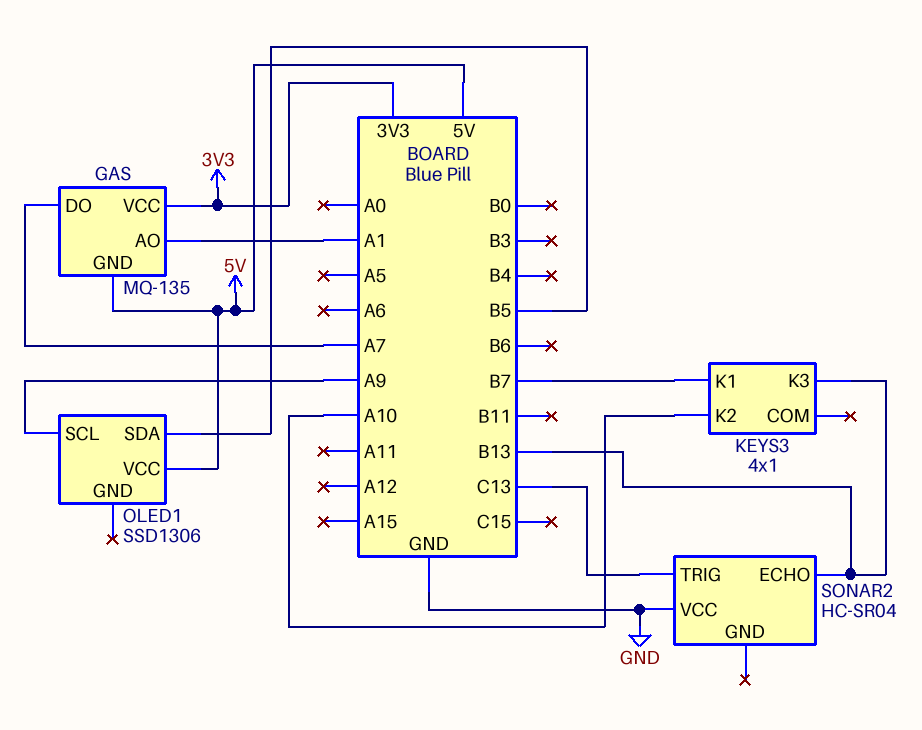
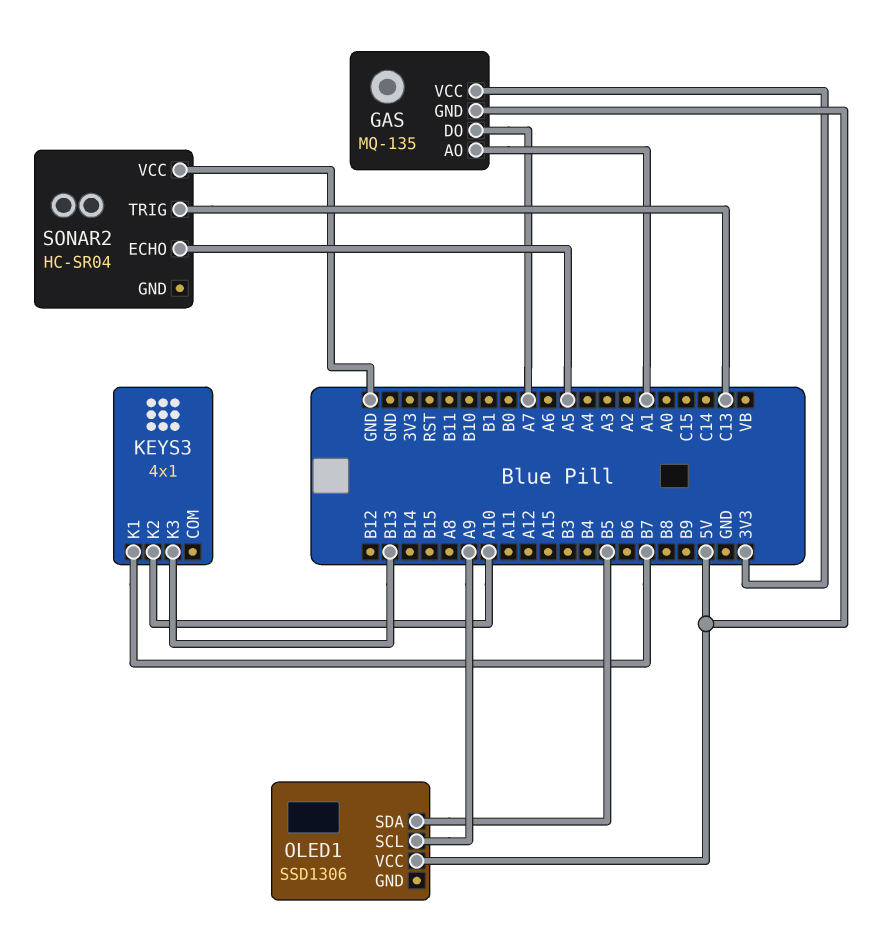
SONAR2 pin ECHO: B13 -> A5

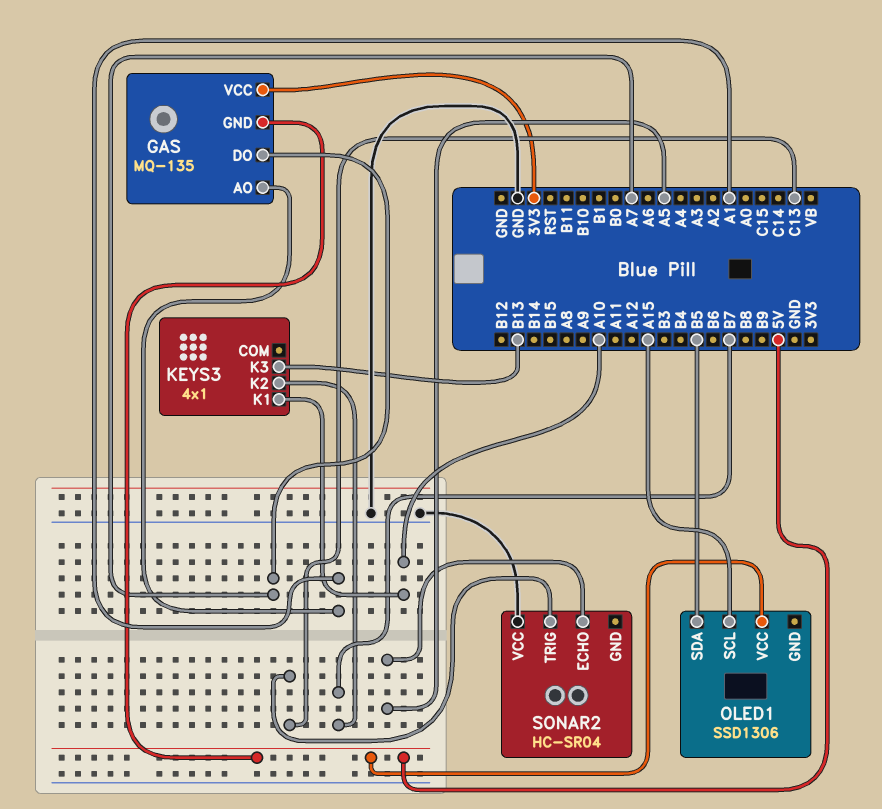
KEYS3 pin K1: B7 -> A10
KEYS3 pin K2: A10 -> B7
OLED1 pin SCL: A9 -> A15

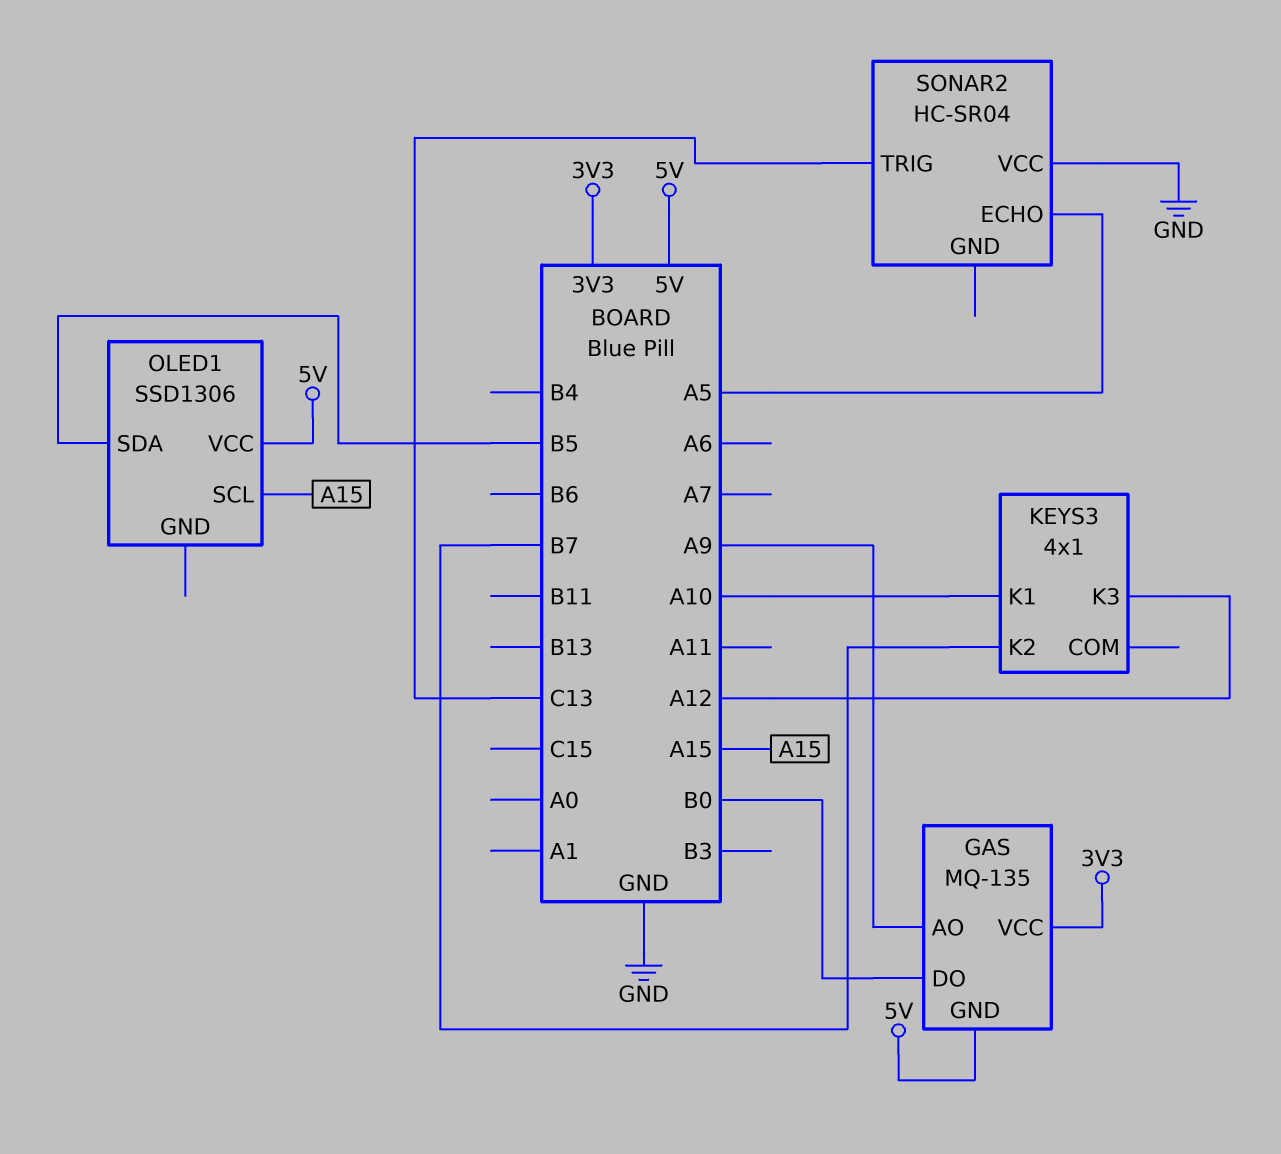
GAS pin AO: A1 -> A9
GAS pin DO: A7 -> B0
KEYS3 pin K3: B13 -> A12

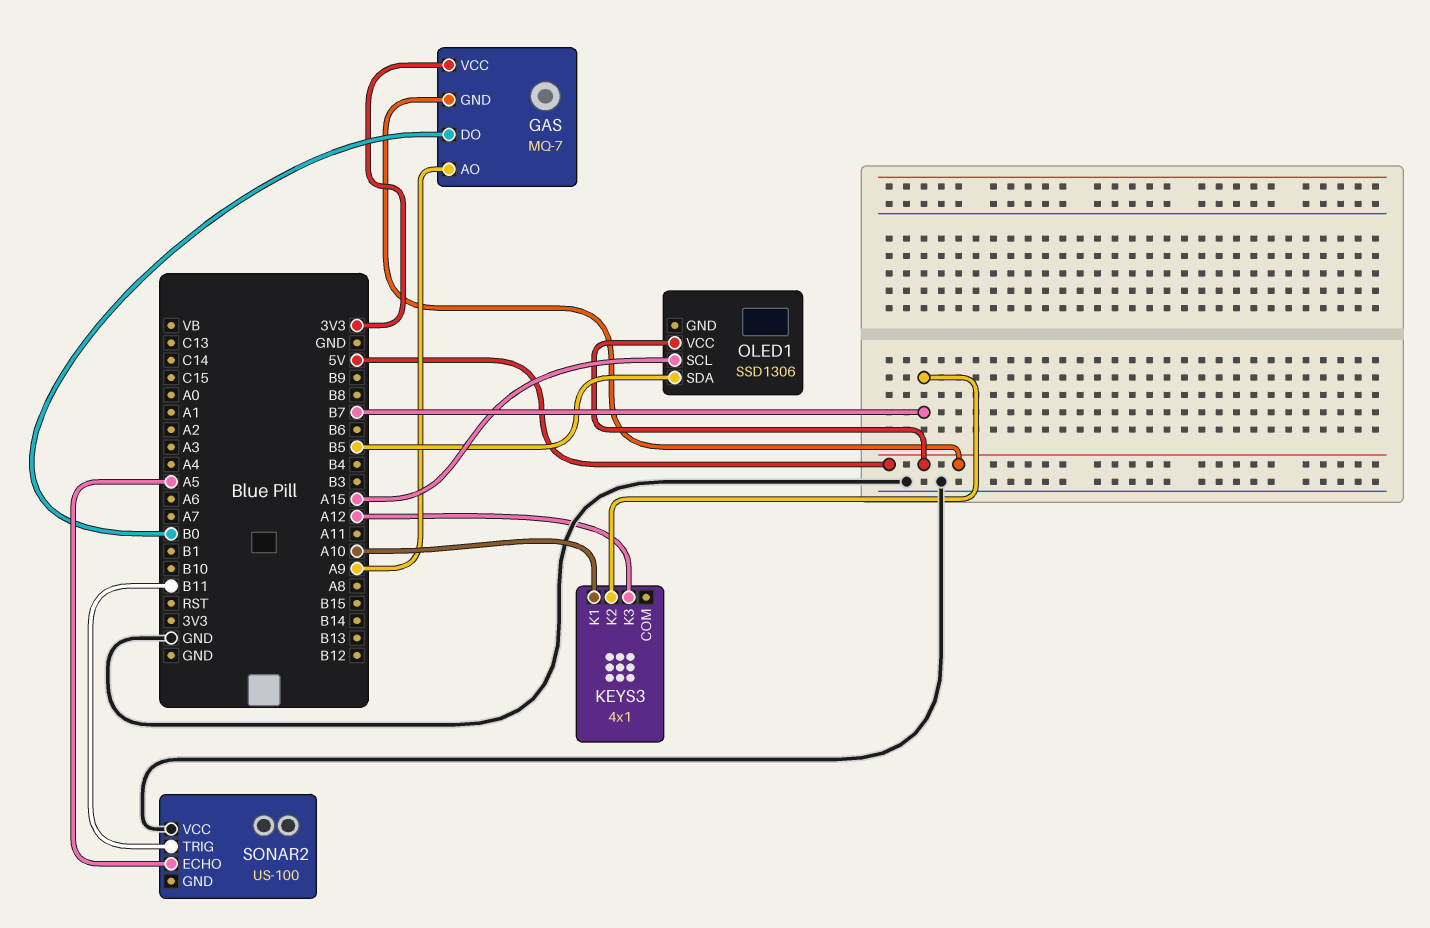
GAS: MQ-135 -> MQ-7
SONAR2: HC-SR04 -> US-100
SONAR2 pin TRIG: C13 -> B11

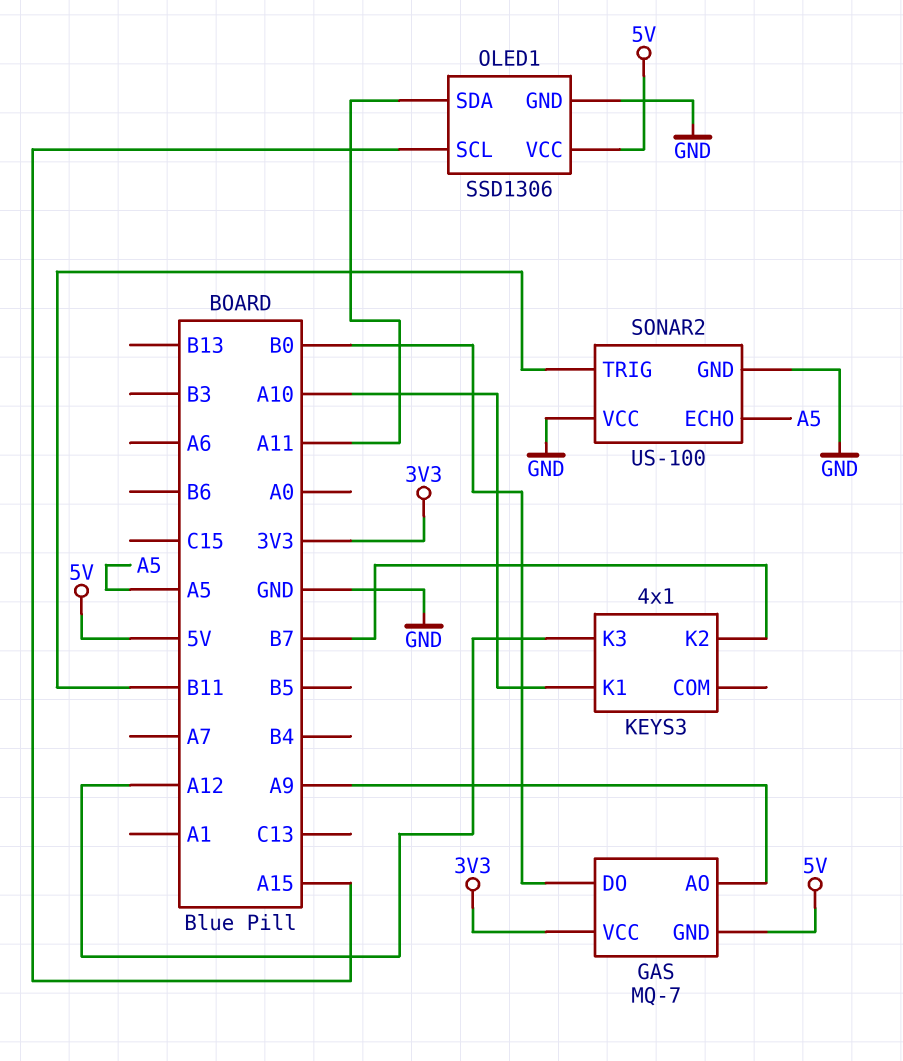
OLED1 pin GND: none -> GND
OLED1 pin SDA: B5 -> A11
SONAR2 pin GND: none -> GND

